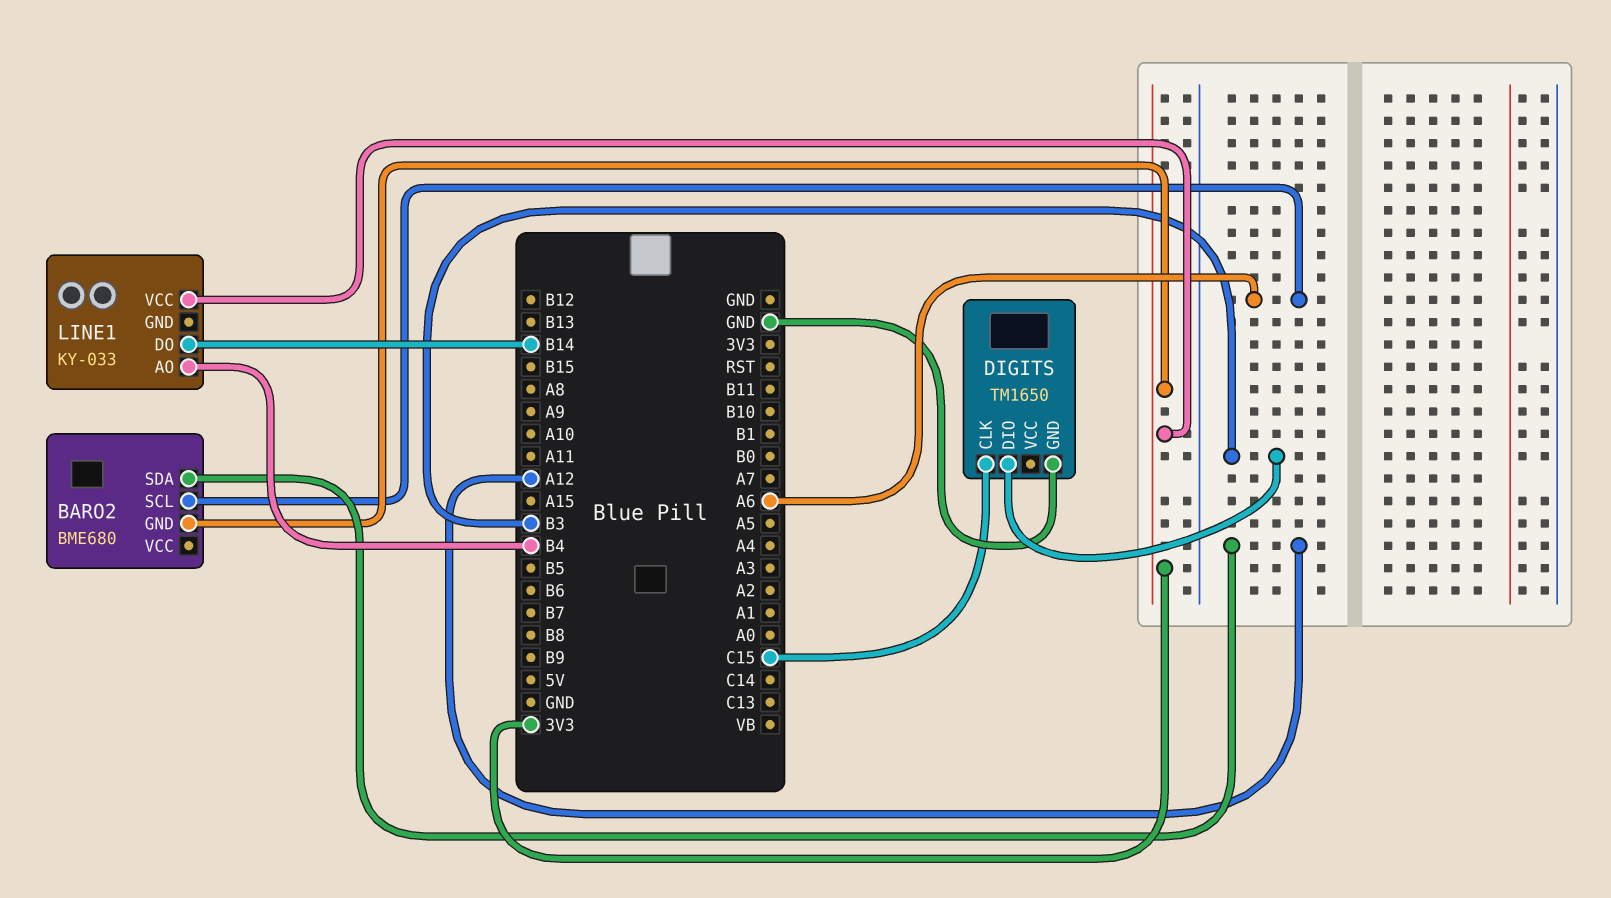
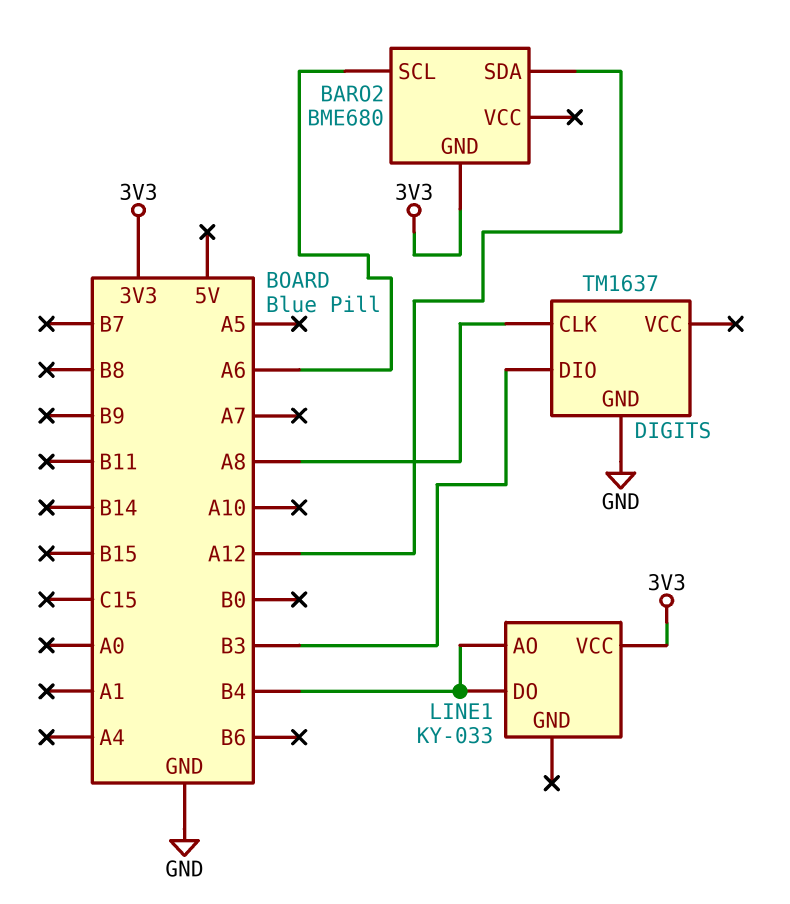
DIGITS: TM1650 -> TM1637
DIGITS pin CLK: C15 -> A8
LINE1 pin DO: B14 -> B4

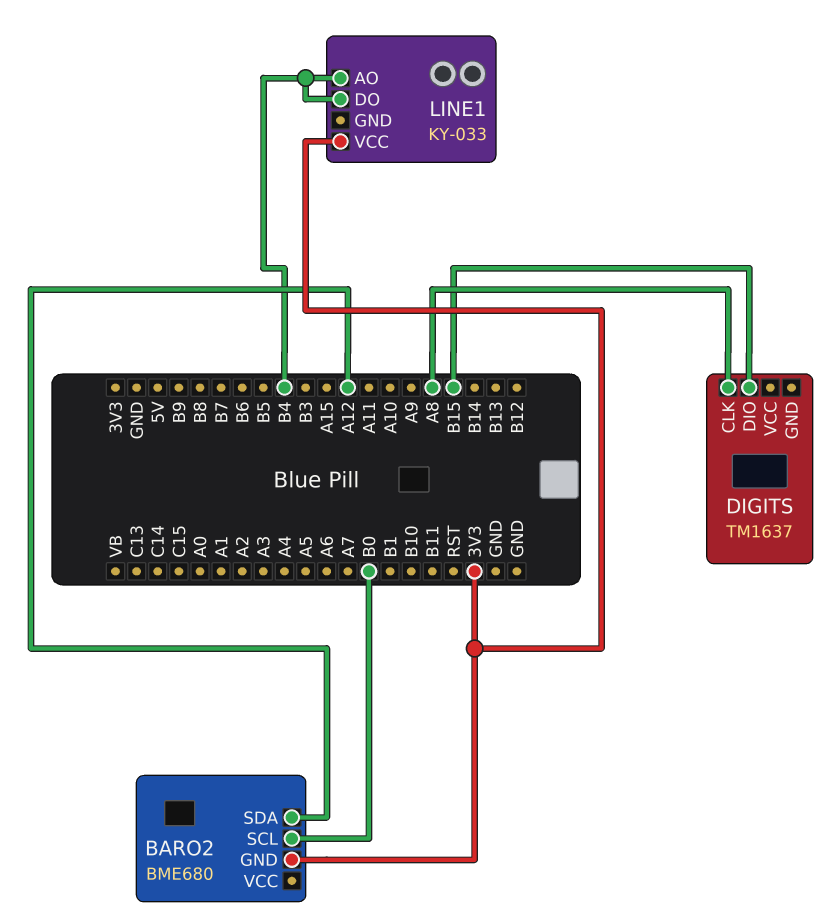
BARO2 pin SCL: A6 -> B0
DIGITS pin DIO: B3 -> B15
DIGITS pin GND: GND -> none

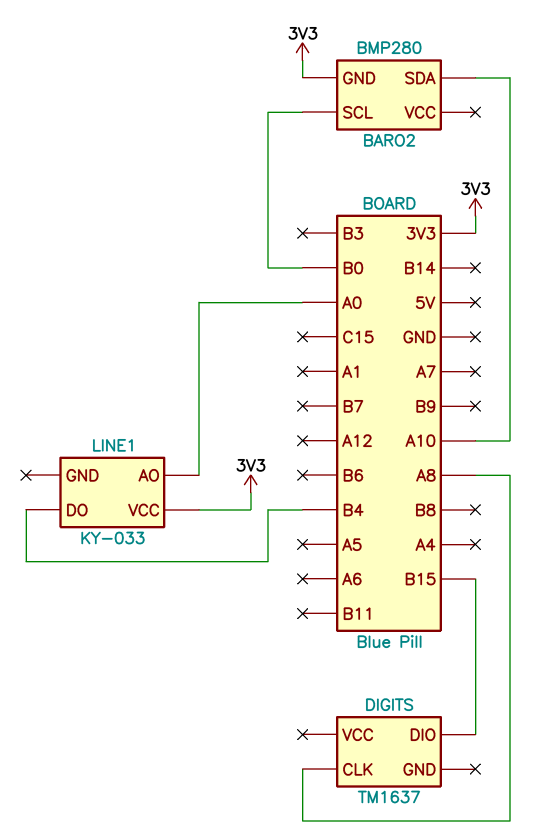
BARO2: BME680 -> BMP280
BARO2 pin SDA: A12 -> A10
LINE1 pin AO: B4 -> A0

